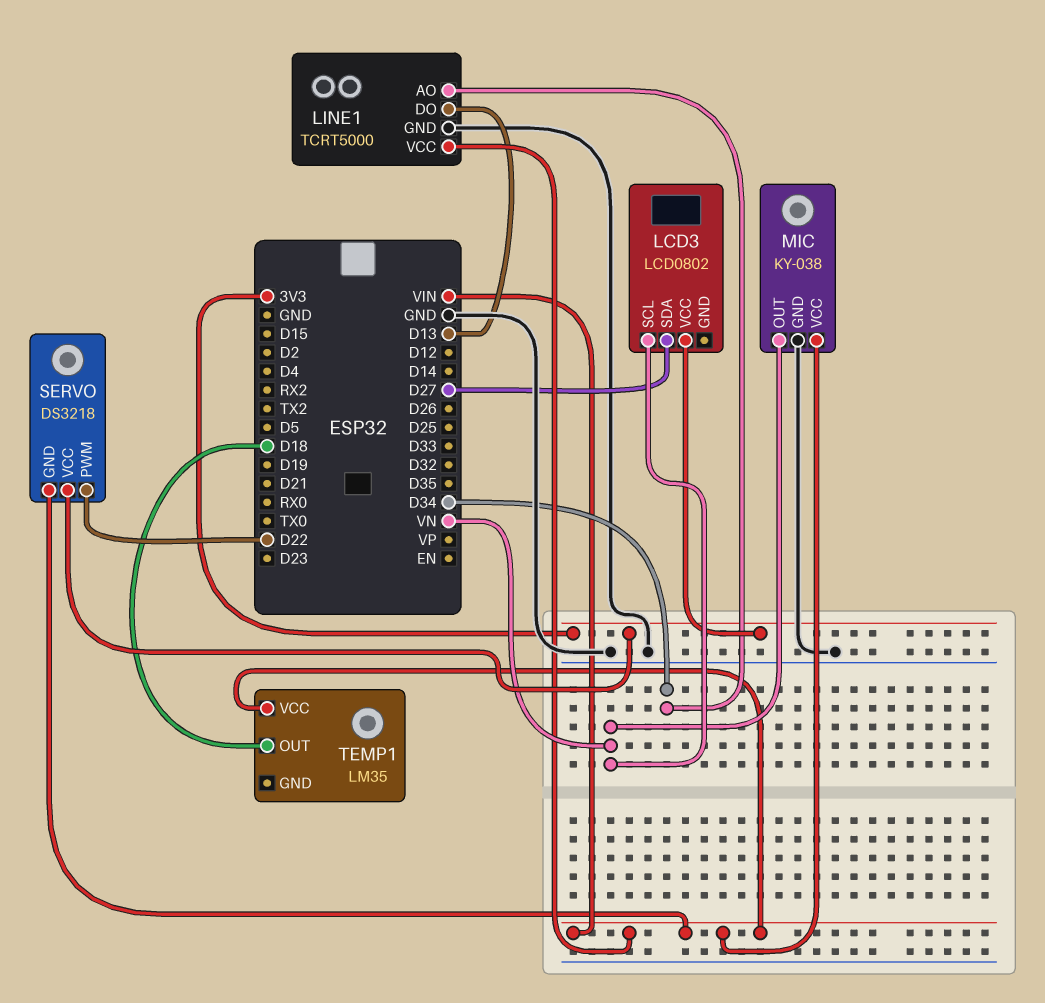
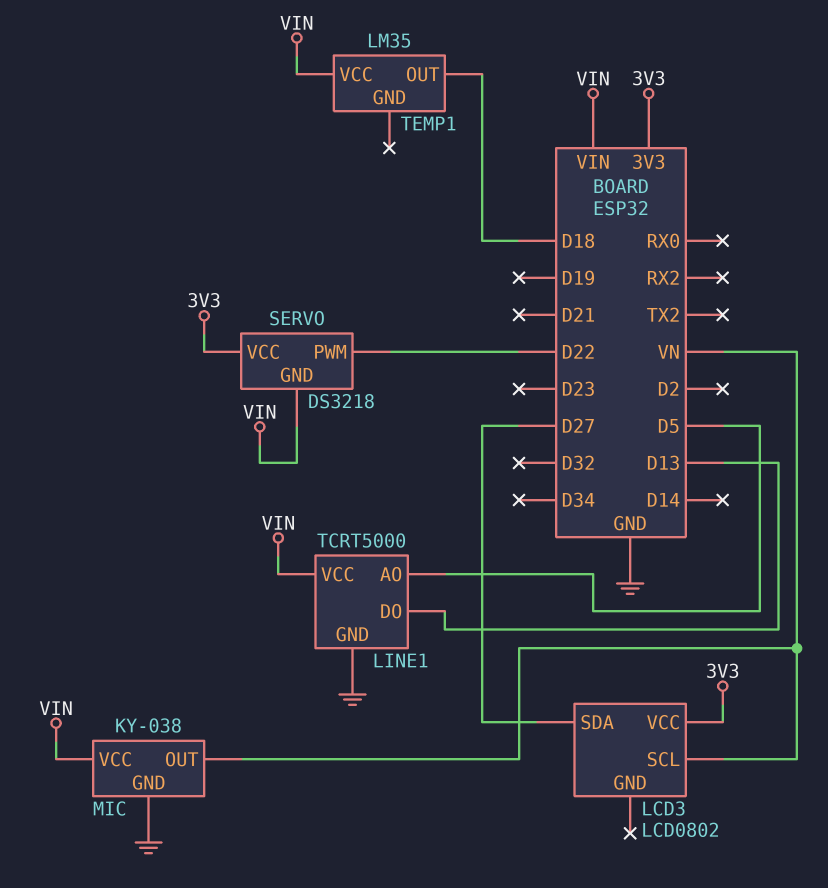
LINE1 pin AO: D34 -> D5

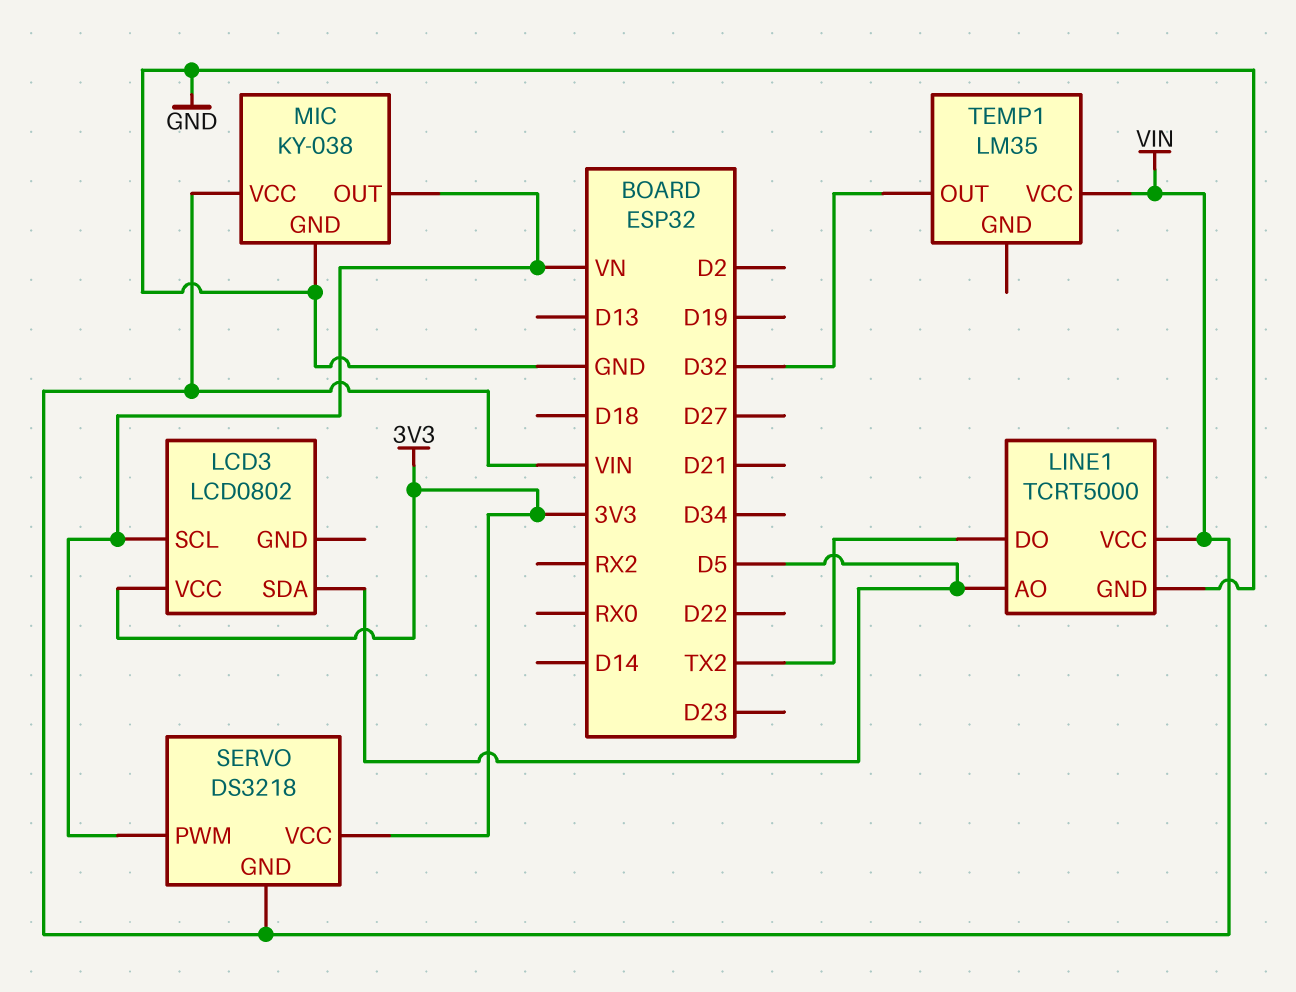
LCD3 pin SDA: D27 -> D5
LINE1 pin DO: D13 -> TX2
SERVO pin PWM: D22 -> VN
TEMP1 pin OUT: D18 -> D32

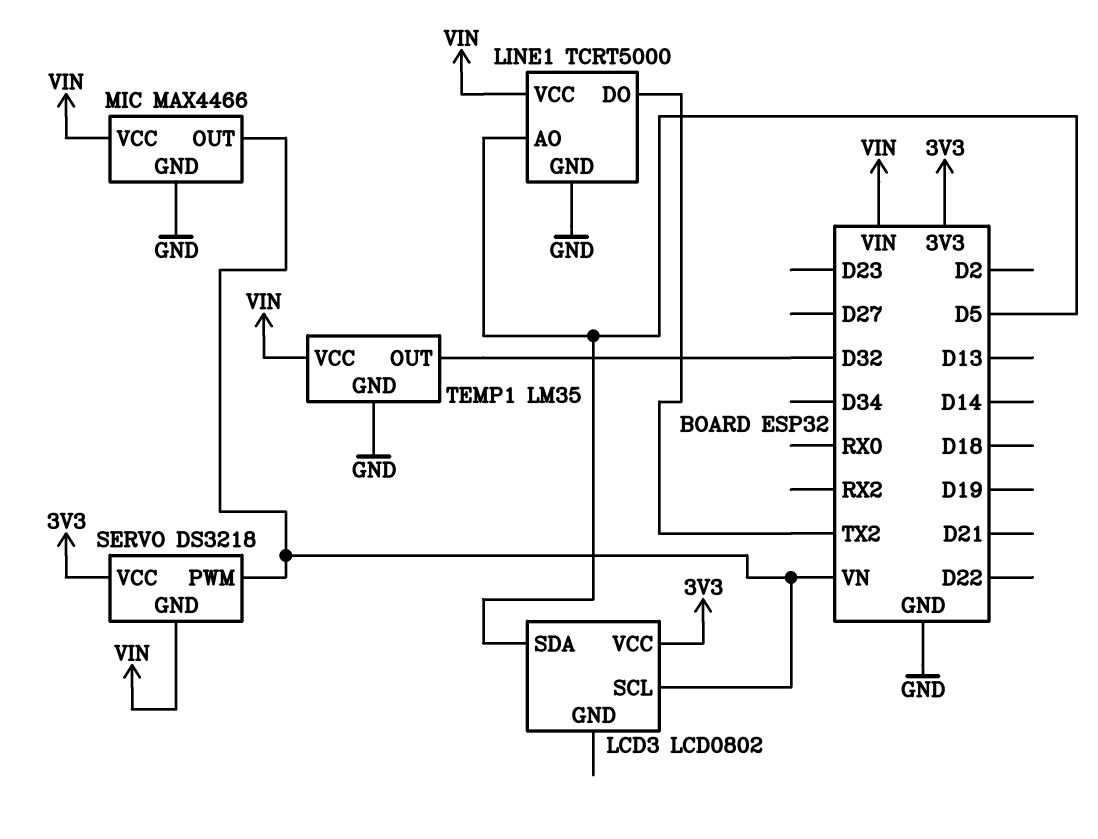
MIC: KY-038 -> MAX4466
TEMP1 pin GND: none -> GND

